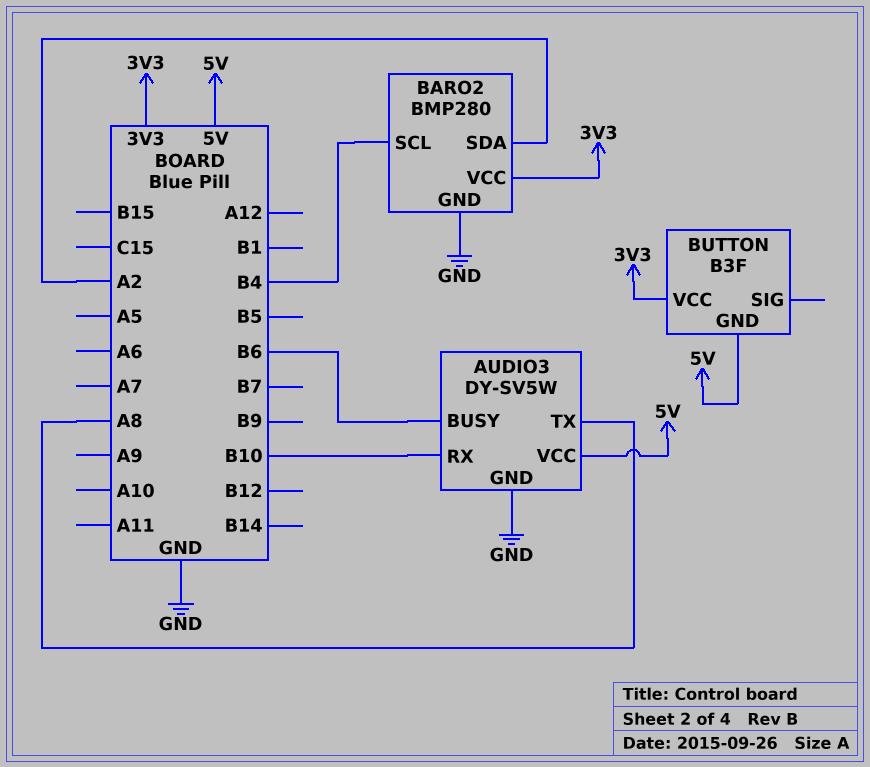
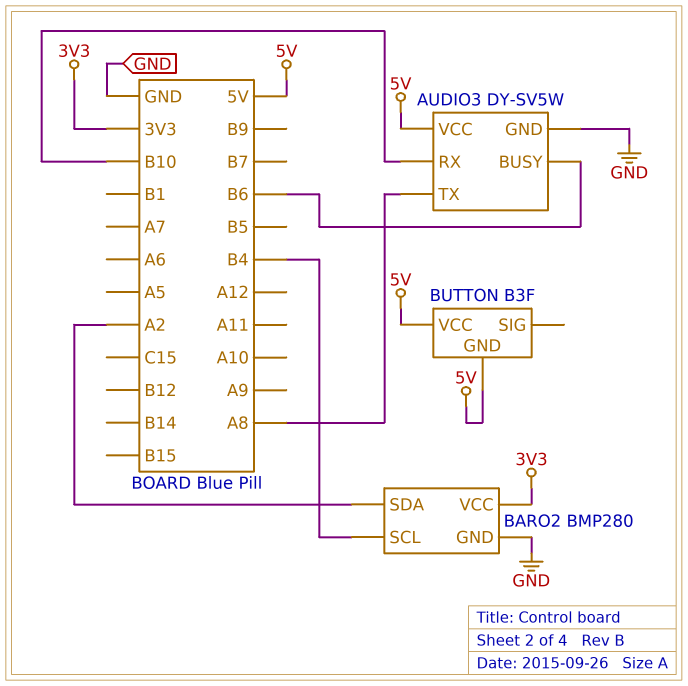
BUTTON pin VCC: 3V3 -> 5V

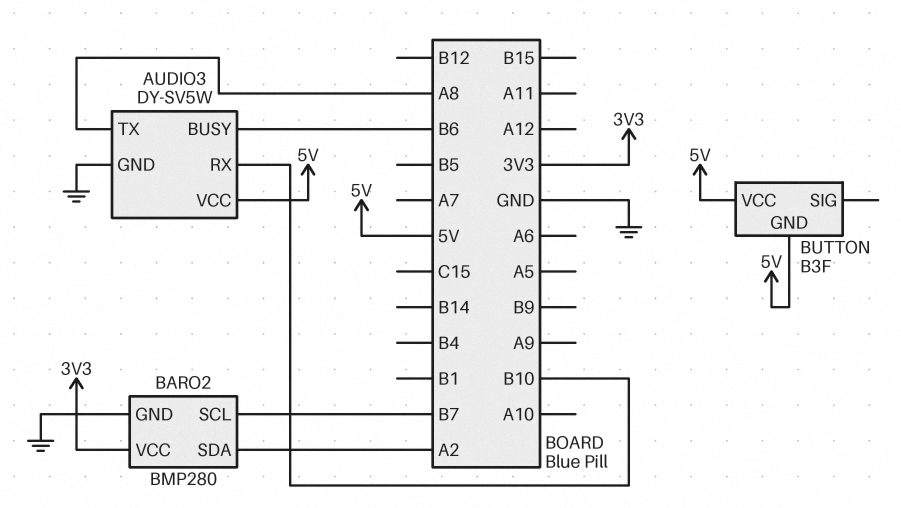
BARO2 pin SCL: B4 -> B7

